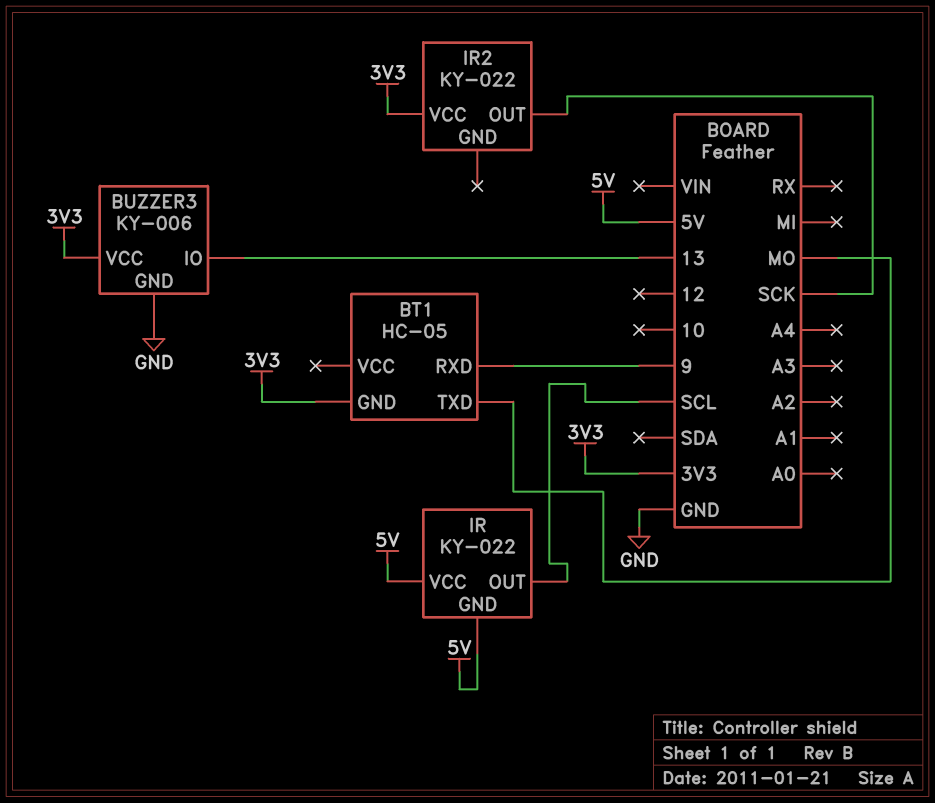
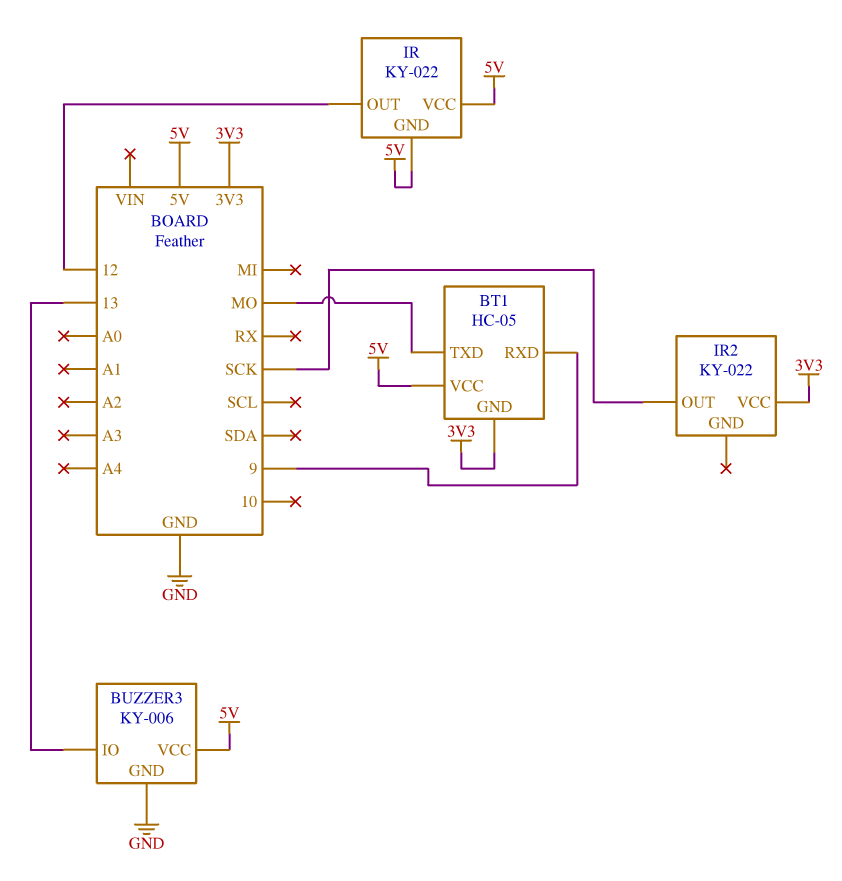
BT1 pin VCC: none -> 5V
BUZZER3 pin VCC: 3V3 -> 5V
IR pin OUT: SCL -> 12

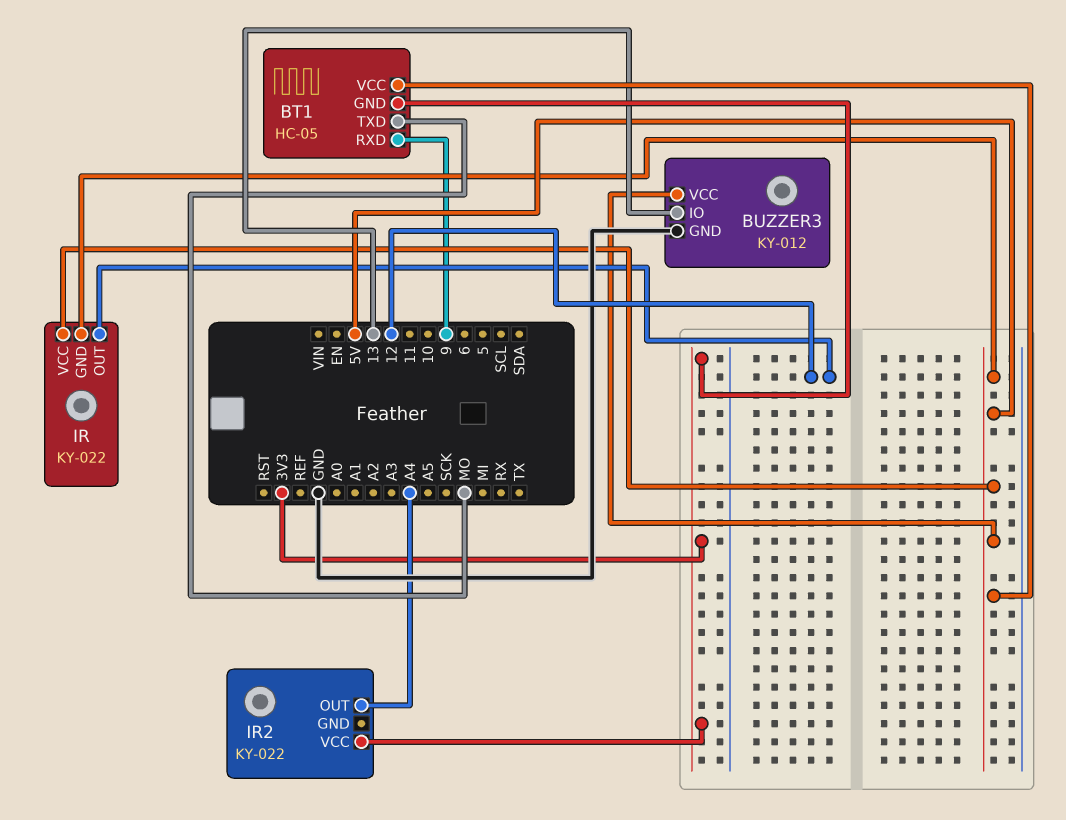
BUZZER3: KY-006 -> KY-012
IR2 pin OUT: SCK -> A4

